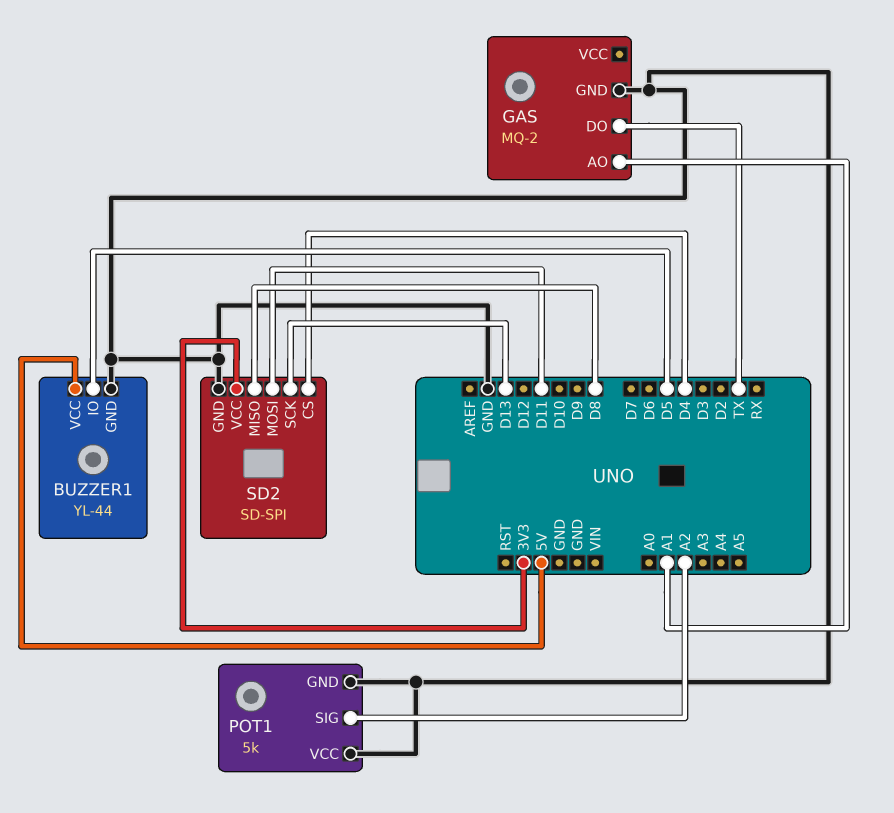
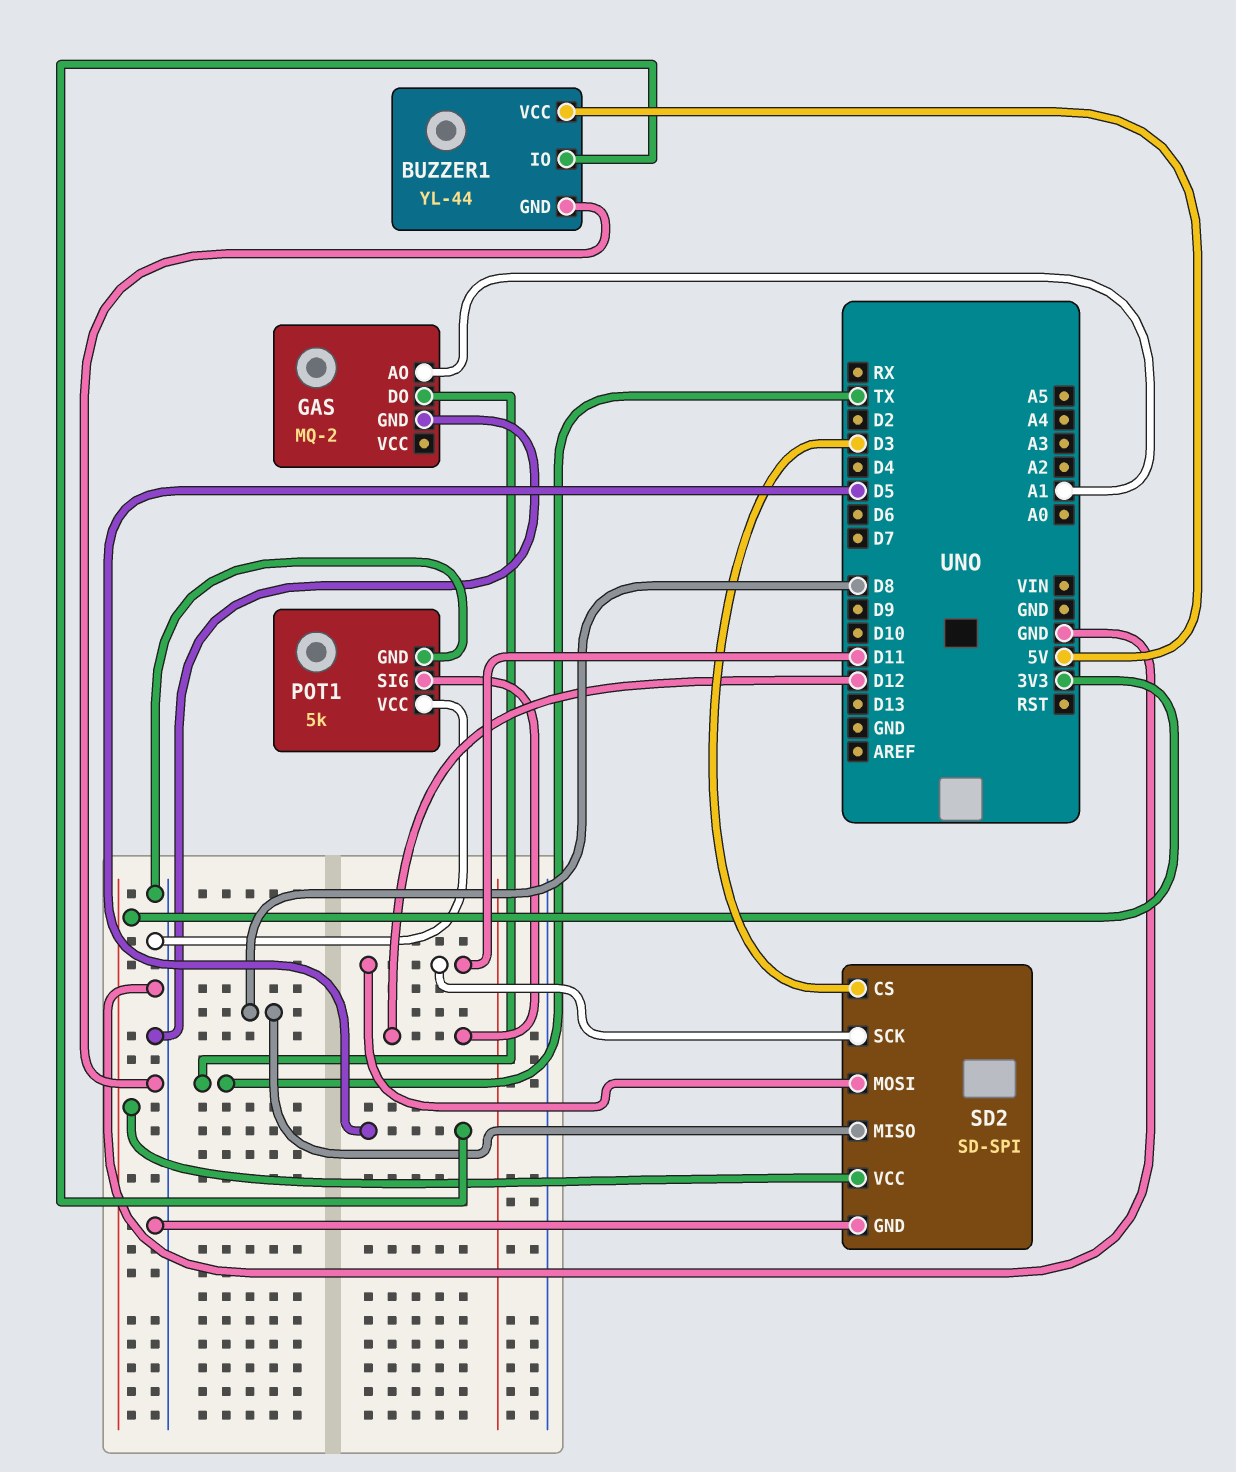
POT1 pin SIG: A2 -> D12
SD2 pin CS: D4 -> D3
SD2 pin SCK: D13 -> D11

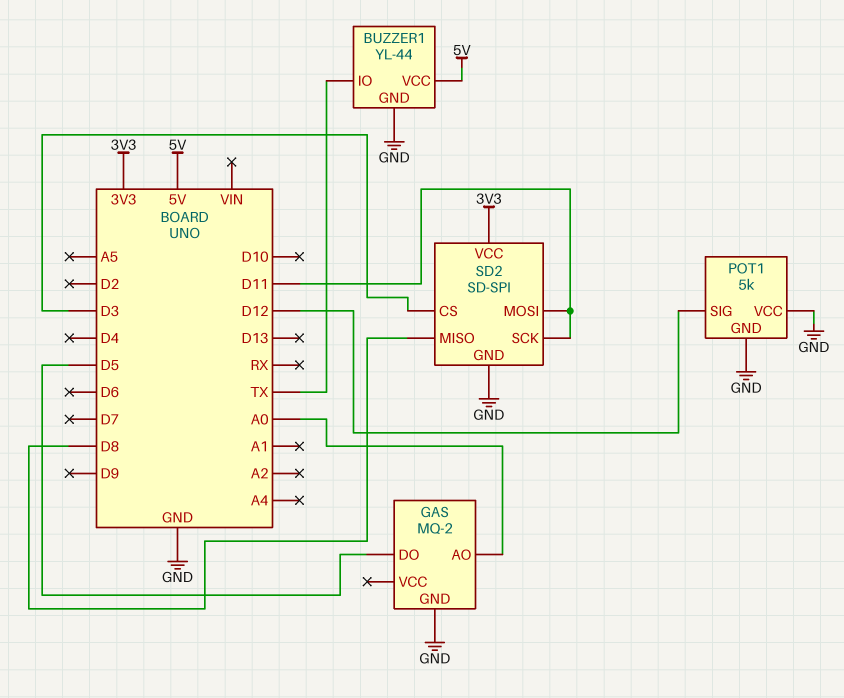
BUZZER1 pin IO: D5 -> TX
GAS pin AO: A1 -> A0
GAS pin DO: TX -> D5

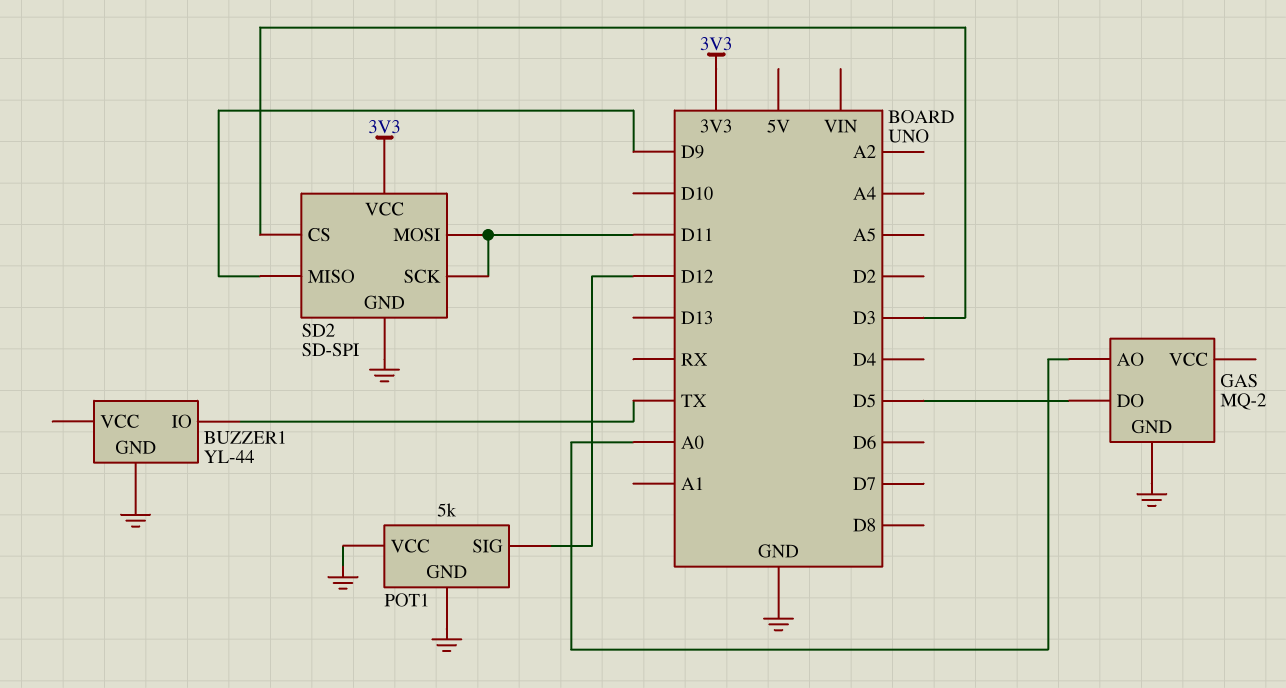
BUZZER1 pin VCC: 5V -> none
SD2 pin MISO: D8 -> D9

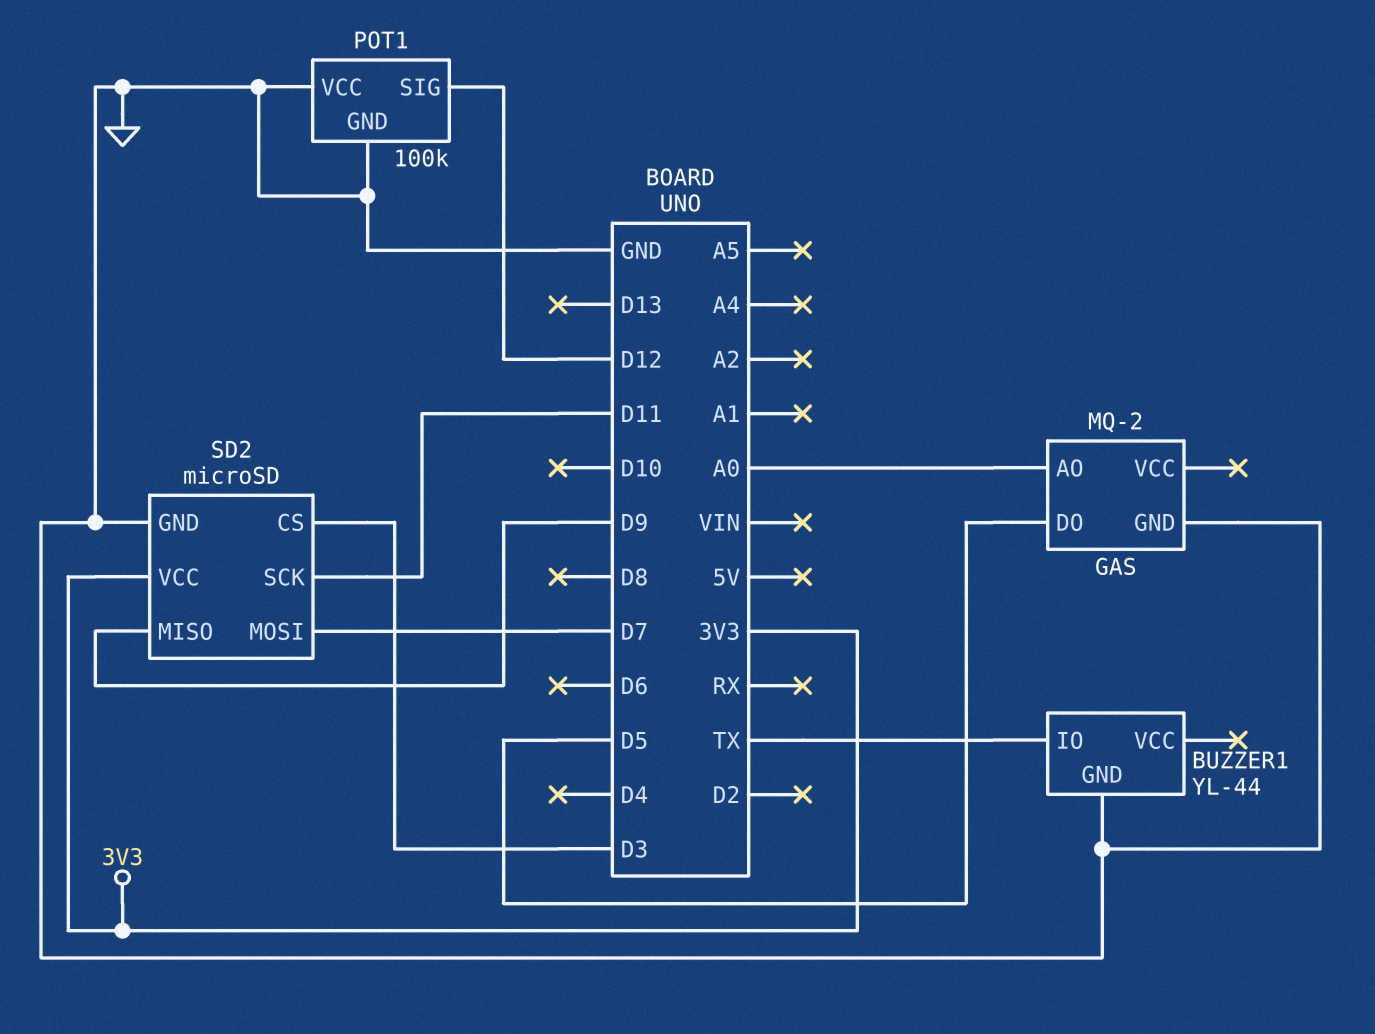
POT1: 5k -> 100k
SD2: SD-SPI -> microSD
SD2 pin MOSI: D11 -> D7

